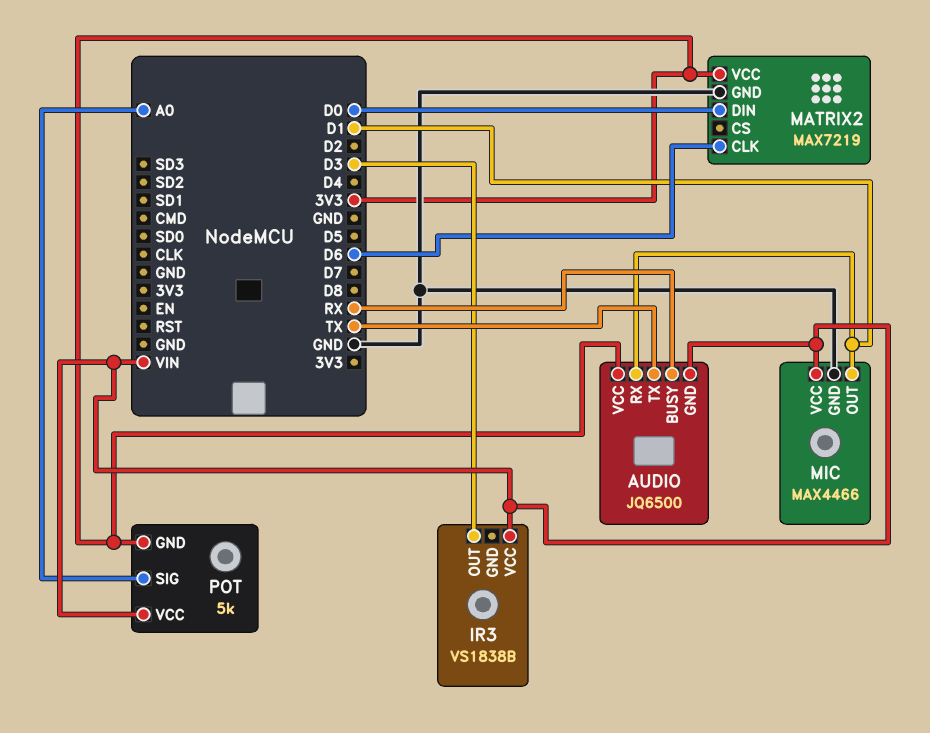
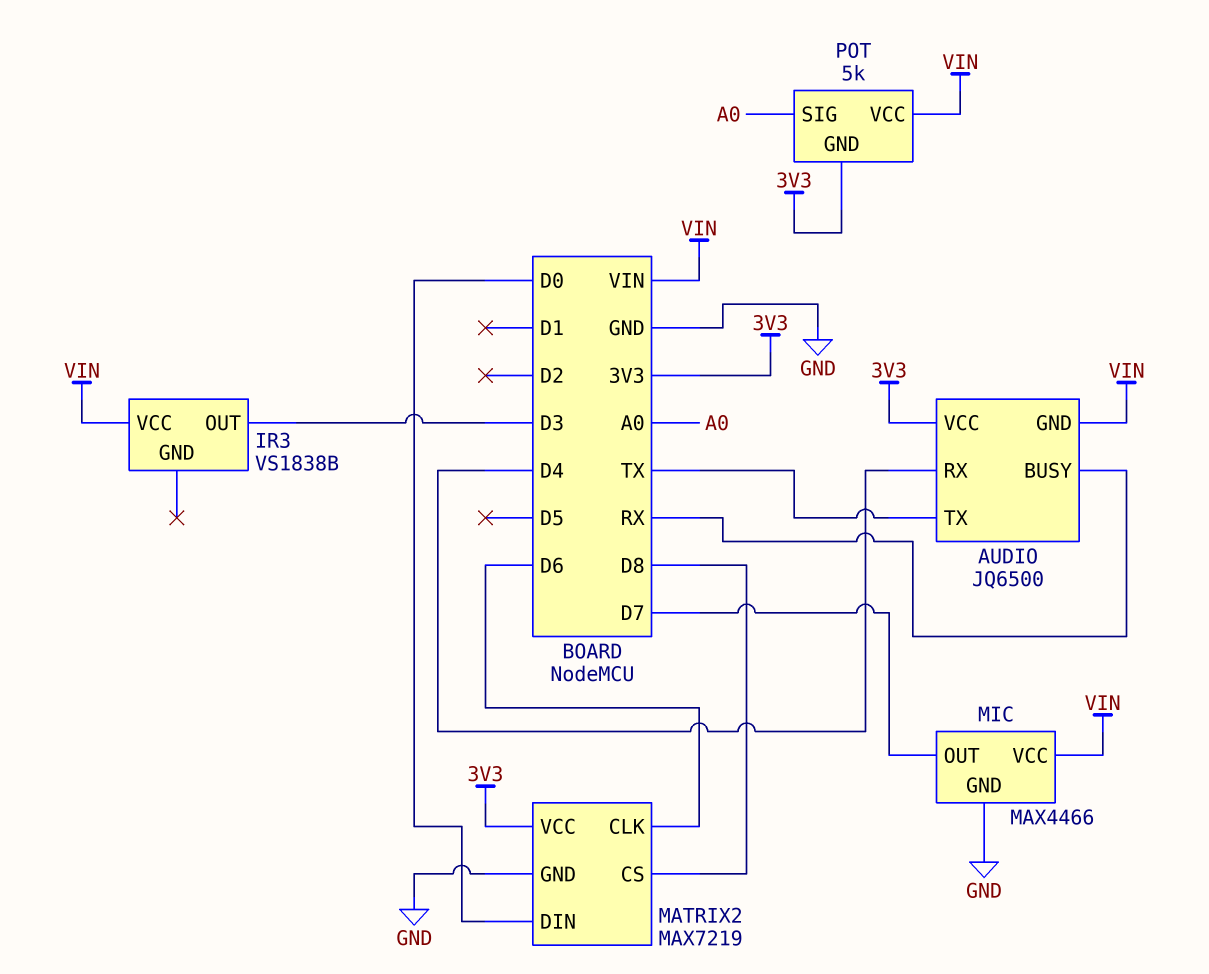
AUDIO pin RX: D1 -> D4
MATRIX2 pin CS: none -> D8
MIC pin OUT: D1 -> D7

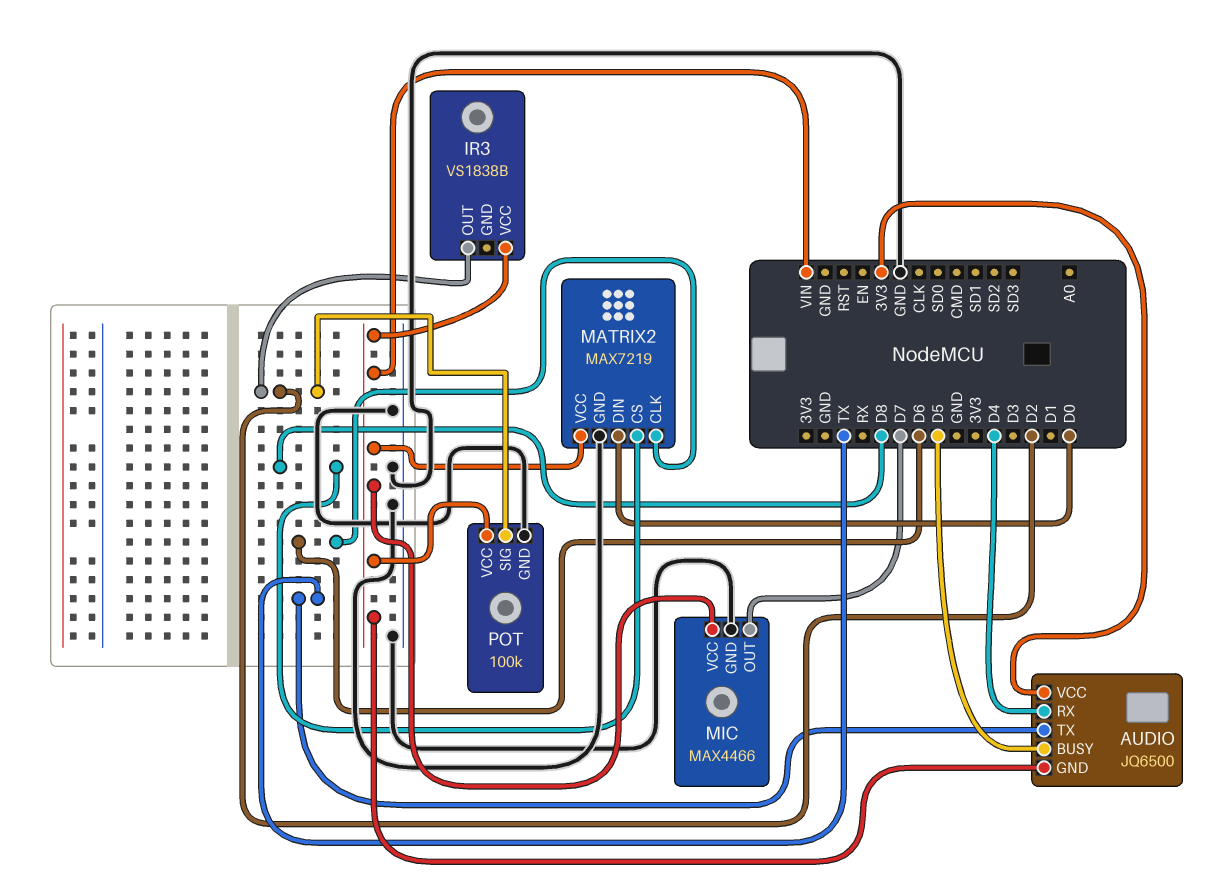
AUDIO pin BUSY: RX -> D5
IR3 pin OUT: D3 -> D2
MATRIX2 pin VCC: 3V3 -> VIN
POT: 5k -> 100k
POT pin GND: 3V3 -> GND
POT pin SIG: A0 -> D2

